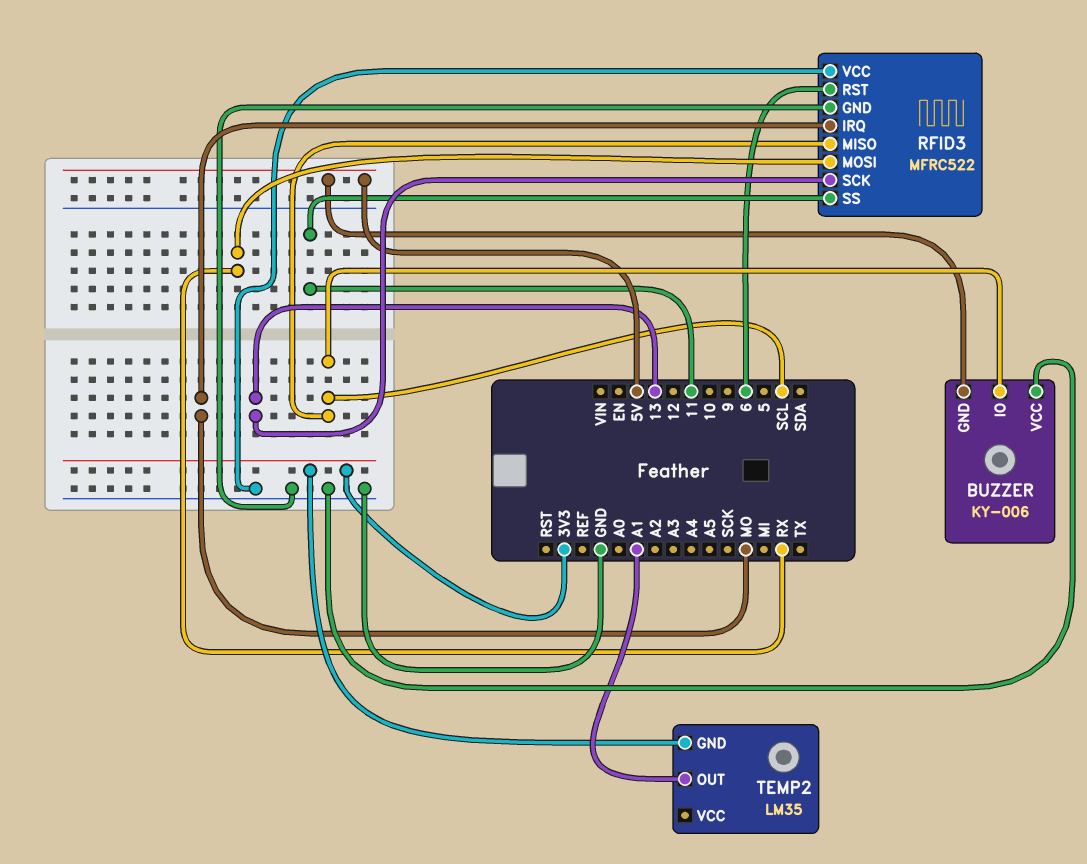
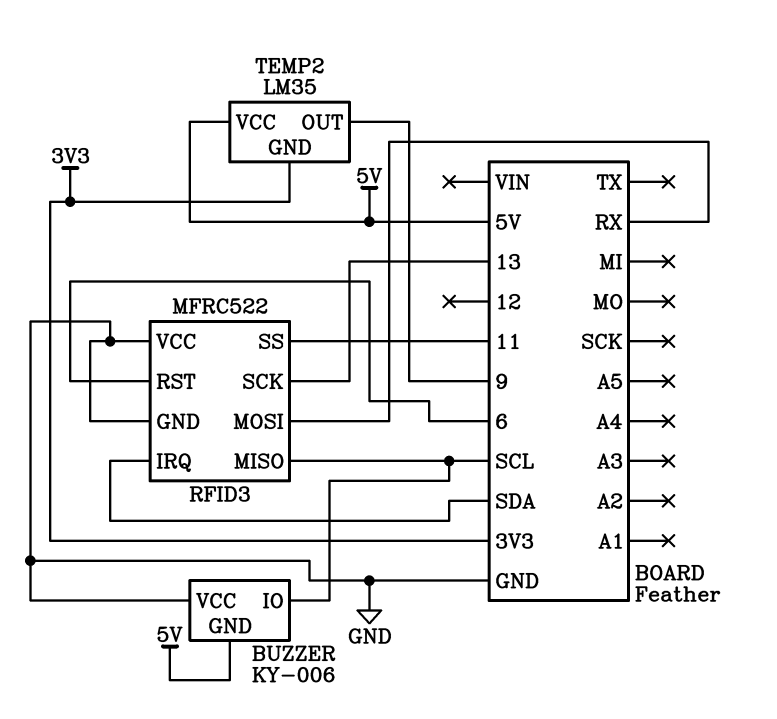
RFID3 pin IRQ: MO -> SDA
TEMP2 pin OUT: A1 -> 9
TEMP2 pin VCC: none -> 5V

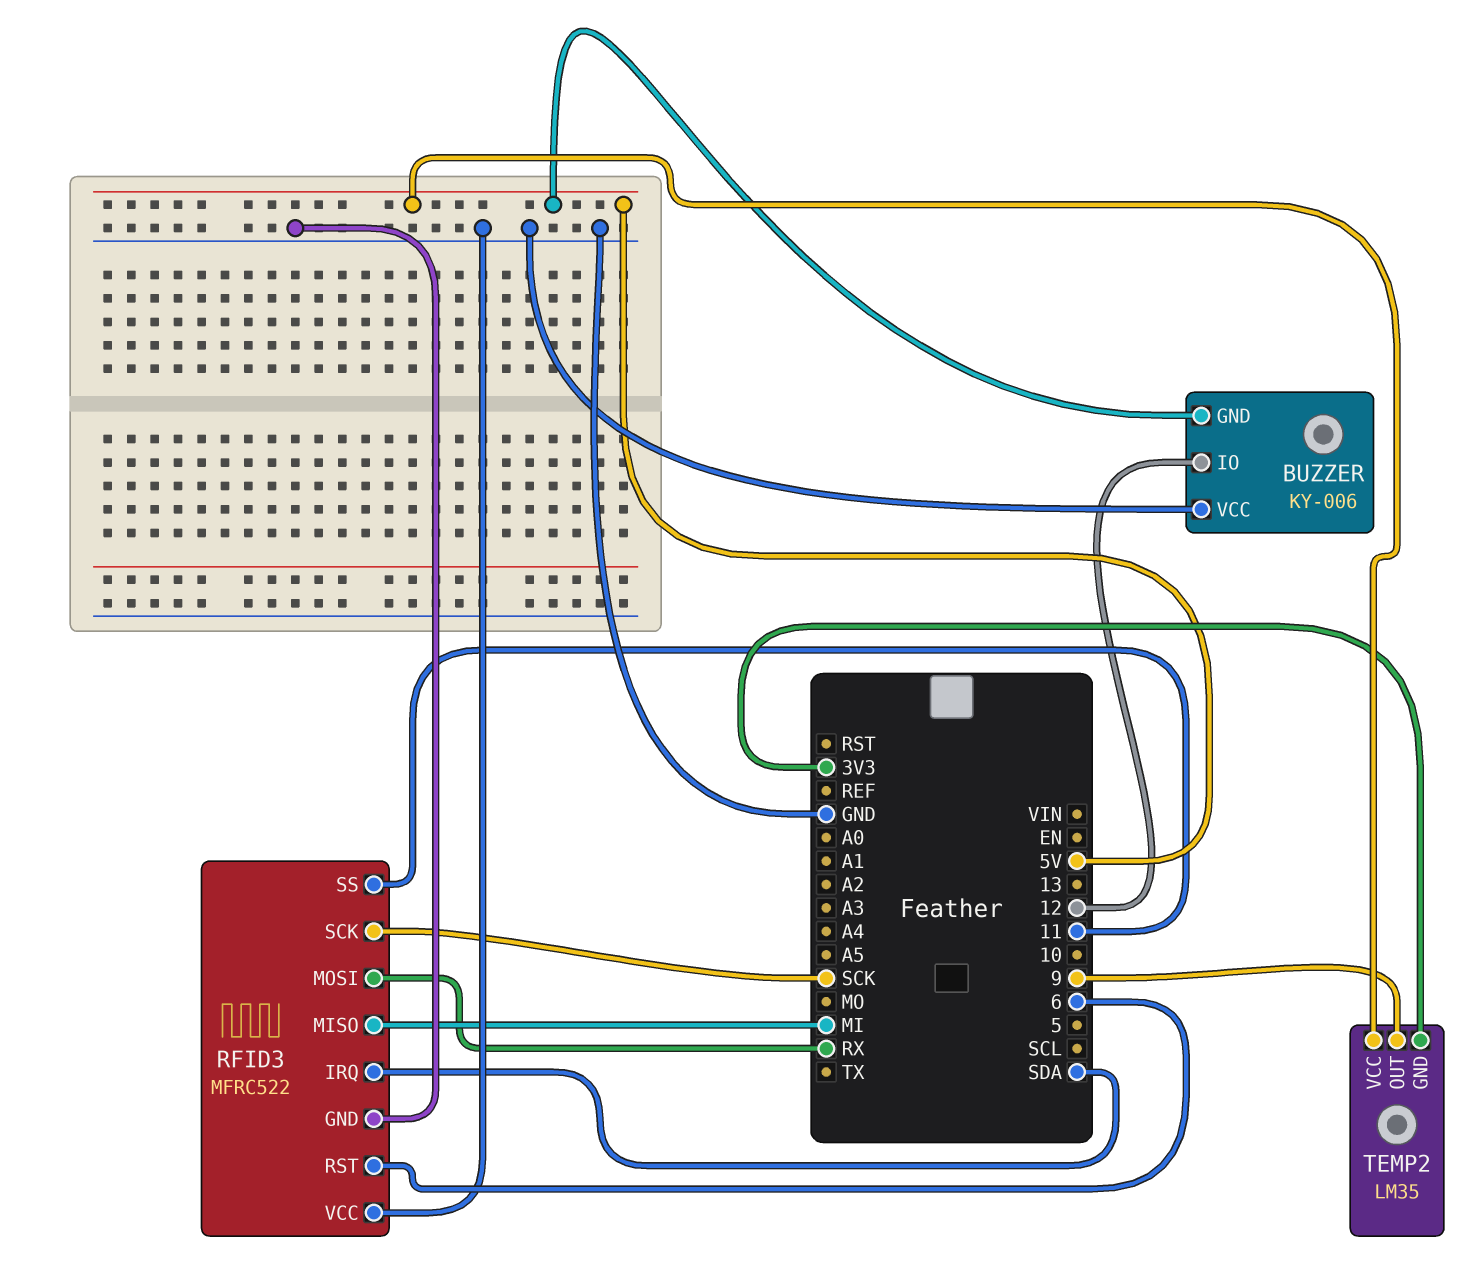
BUZZER pin IO: SCL -> 12
RFID3 pin MISO: SCL -> MI
RFID3 pin SCK: 13 -> SCK

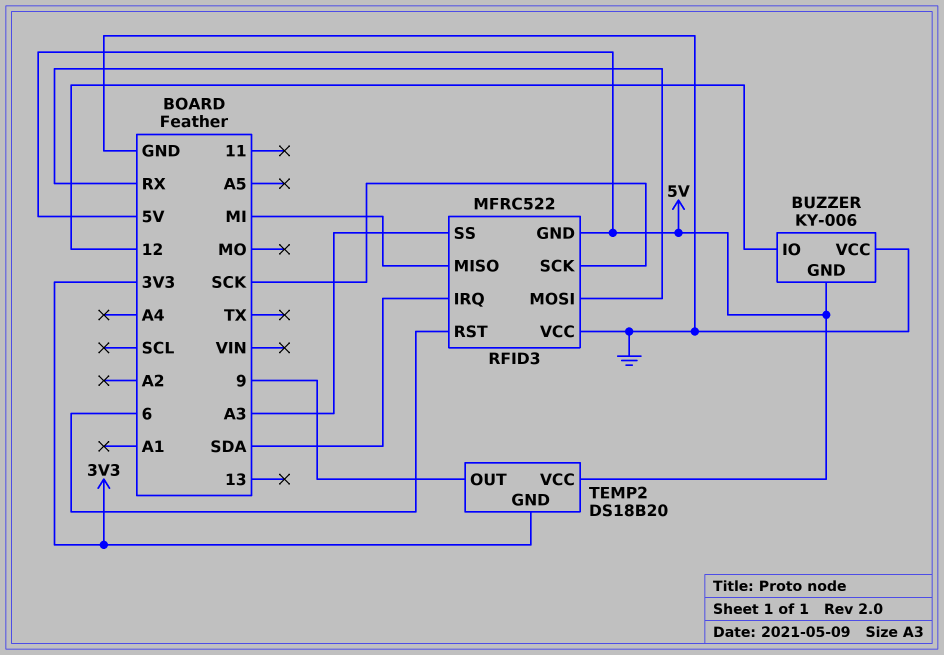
RFID3 pin GND: GND -> 5V
RFID3 pin SS: 11 -> A3
TEMP2: LM35 -> DS18B20

